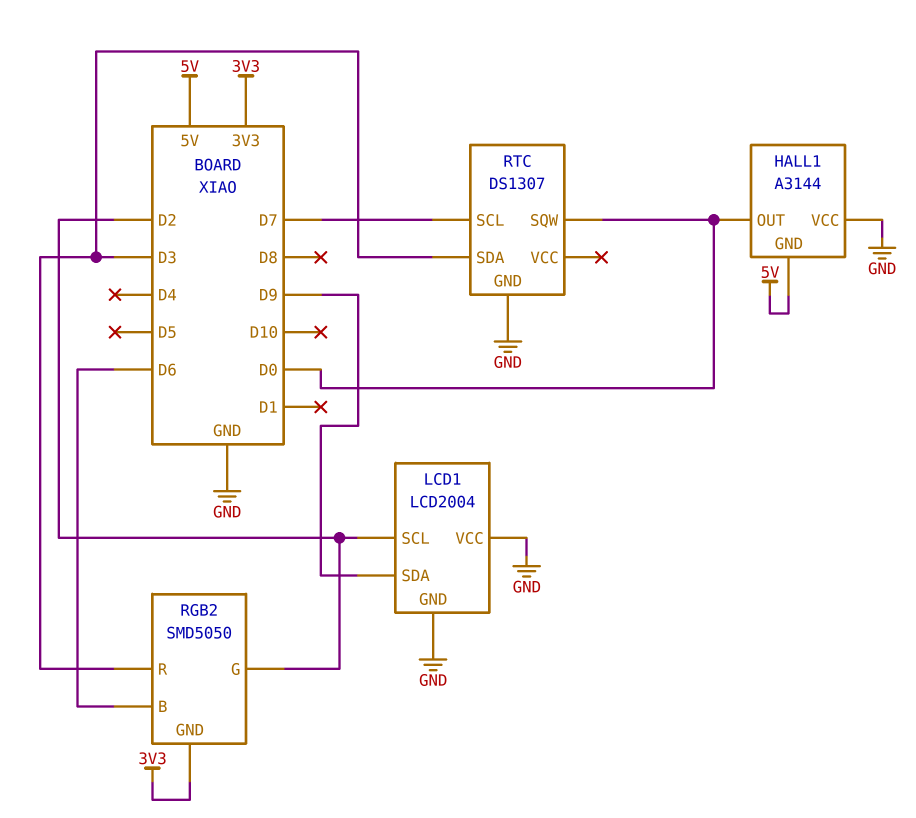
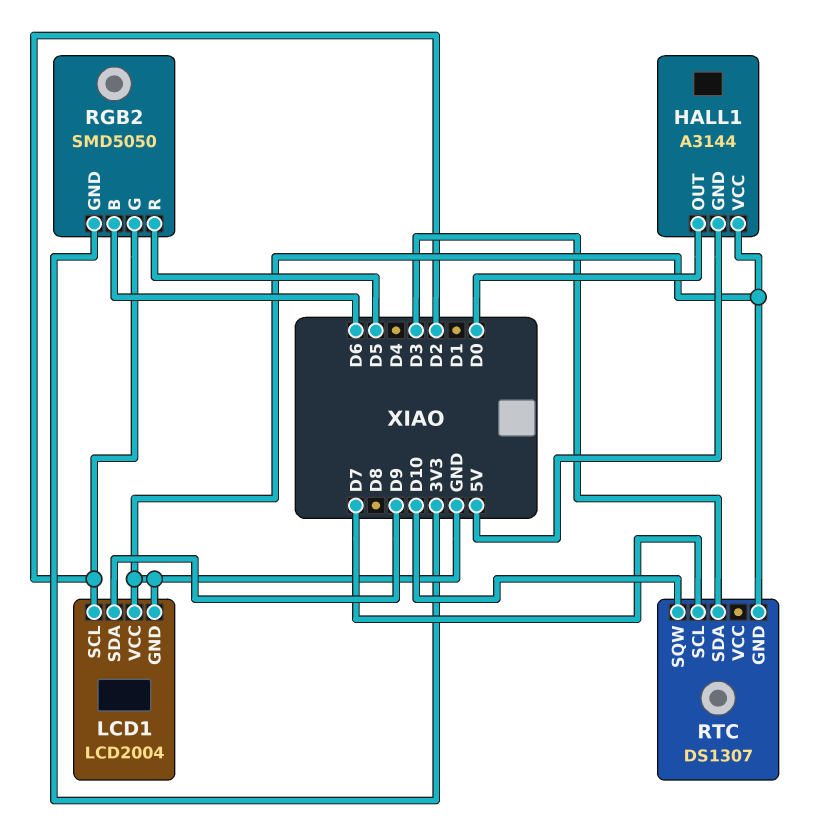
RGB2 pin R: D3 -> D5
RTC pin SQW: D0 -> D10

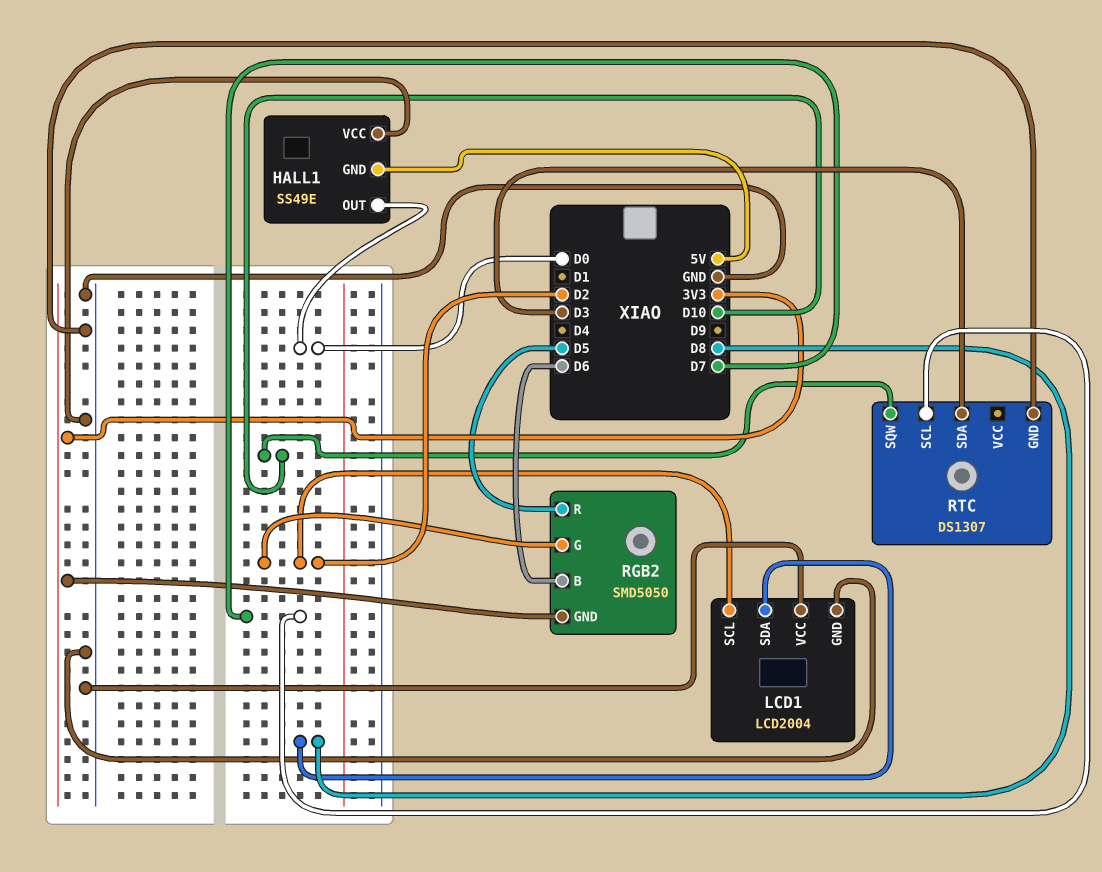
HALL1: A3144 -> SS49E
LCD1 pin SDA: D9 -> D8

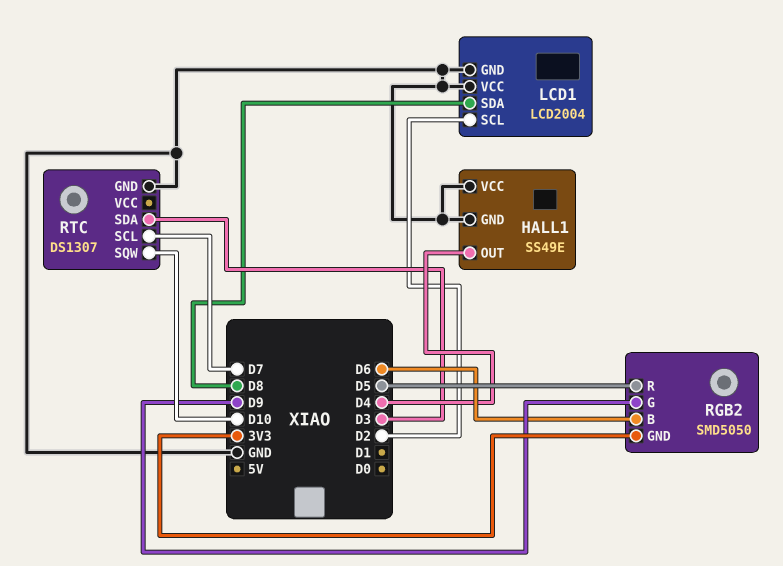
HALL1 pin GND: 5V -> GND
HALL1 pin OUT: D0 -> D4
RGB2 pin G: D2 -> D9

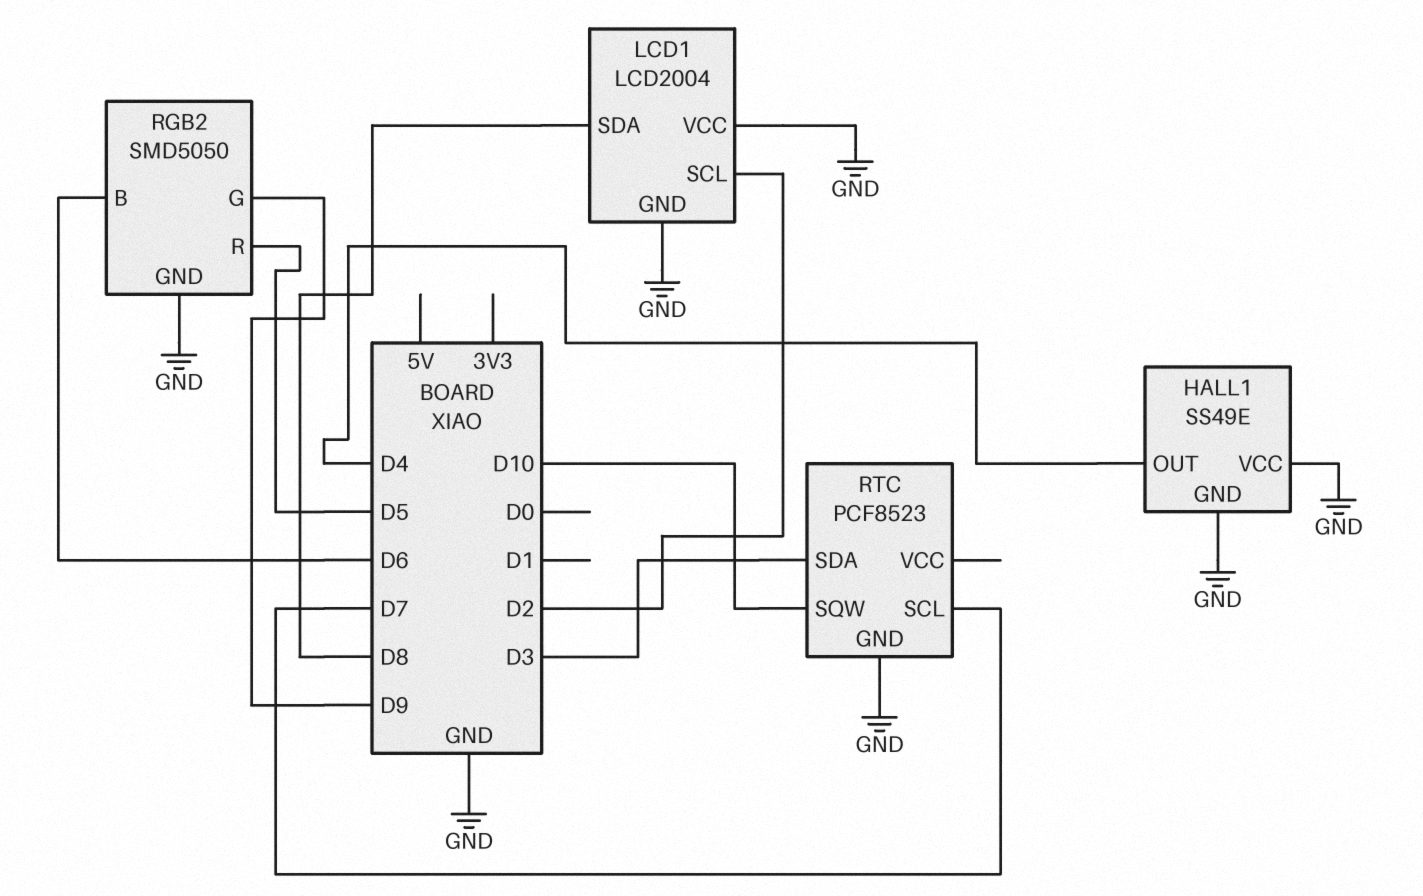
RGB2 pin GND: 3V3 -> GND
RTC: DS1307 -> PCF8523

